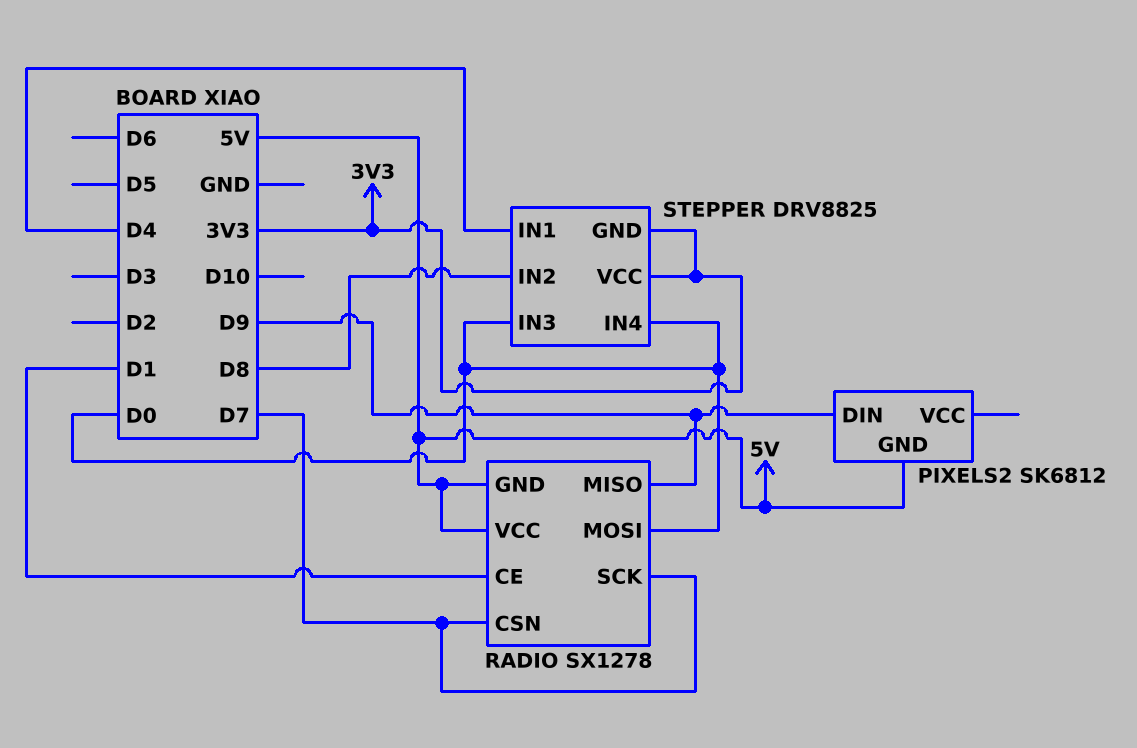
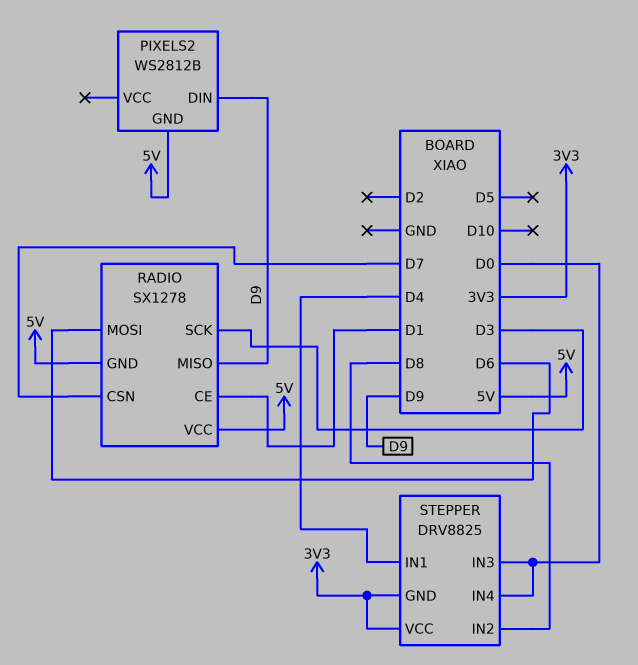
PIXELS2: SK6812 -> WS2812B
RADIO pin MOSI: D0 -> D6
RADIO pin SCK: D7 -> D3

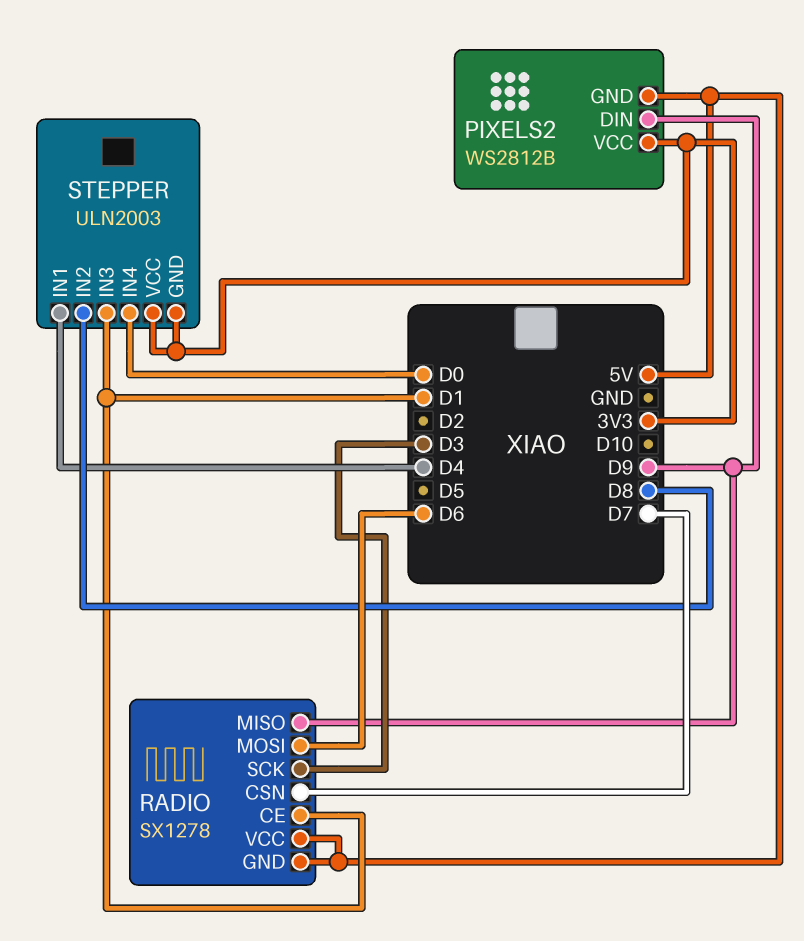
PIXELS2 pin VCC: none -> 3V3
STEPPER: DRV8825 -> ULN2003
STEPPER pin IN3: D0 -> D1

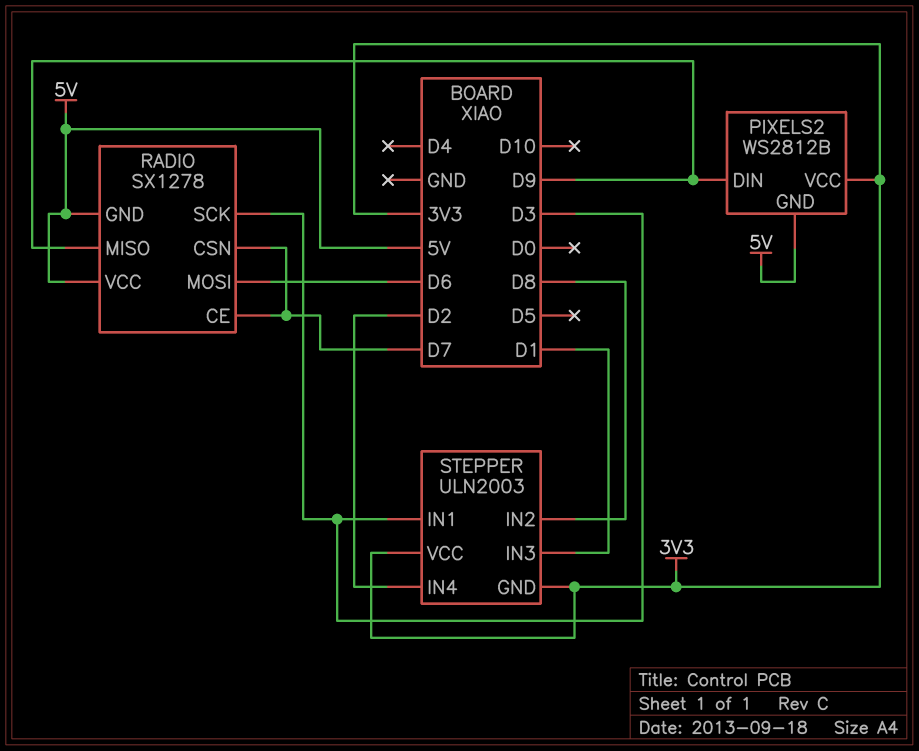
RADIO pin CE: D1 -> D7
STEPPER pin IN1: D4 -> D3
STEPPER pin IN4: D0 -> D2

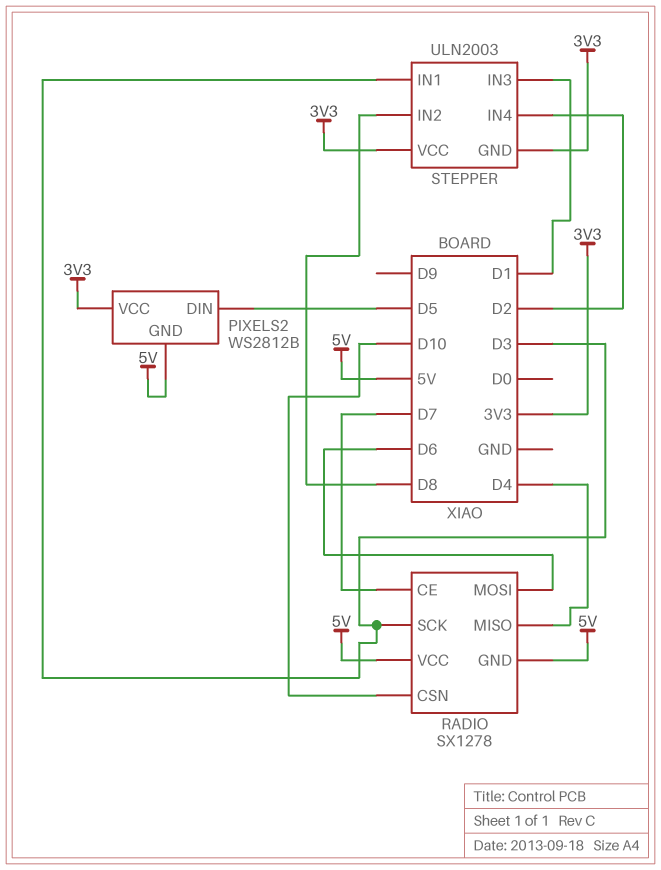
PIXELS2 pin DIN: D9 -> D5
RADIO pin CSN: D7 -> D10
RADIO pin MISO: D9 -> D4

